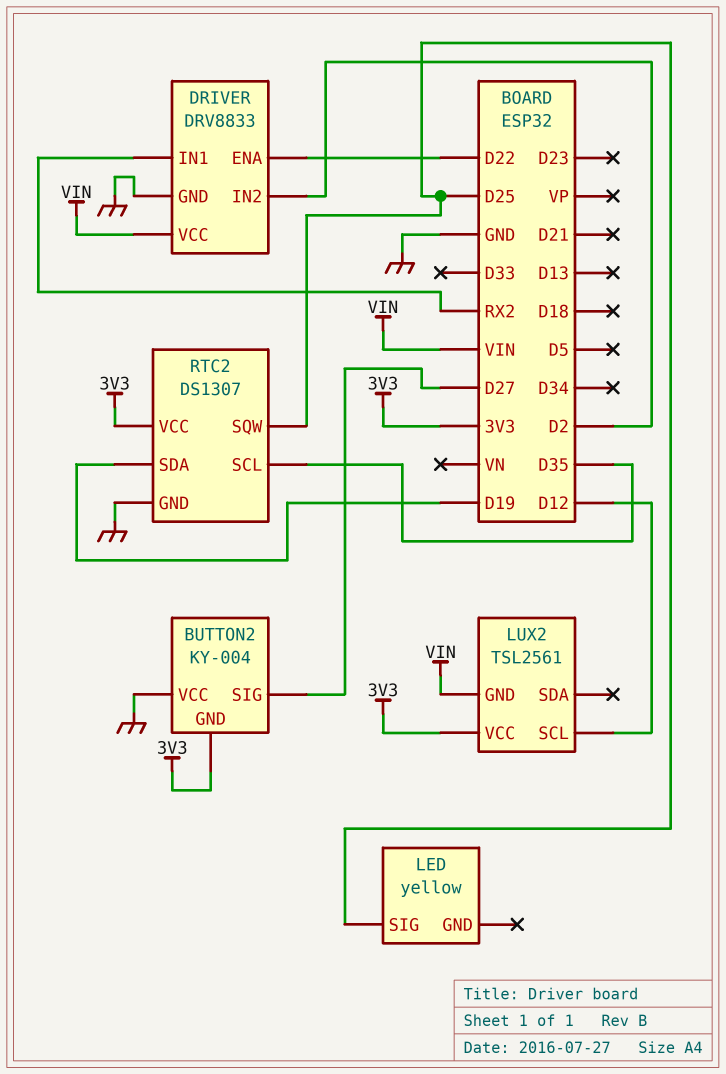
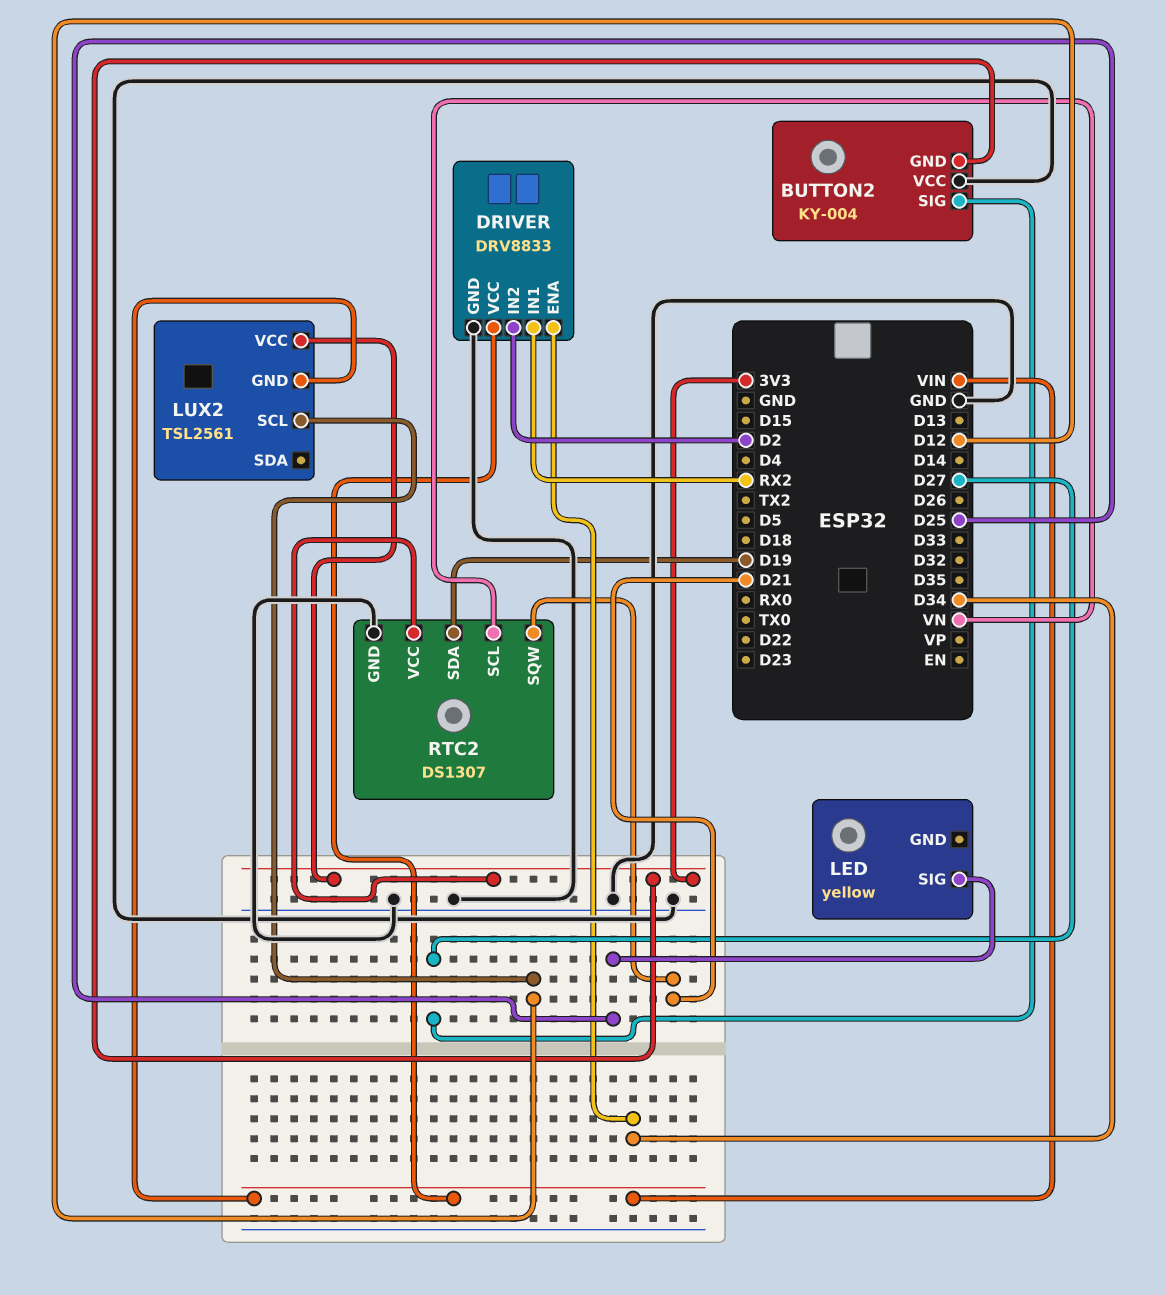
DRIVER pin ENA: D22 -> D34
RTC2 pin SCL: D35 -> VN
RTC2 pin SQW: D25 -> D21

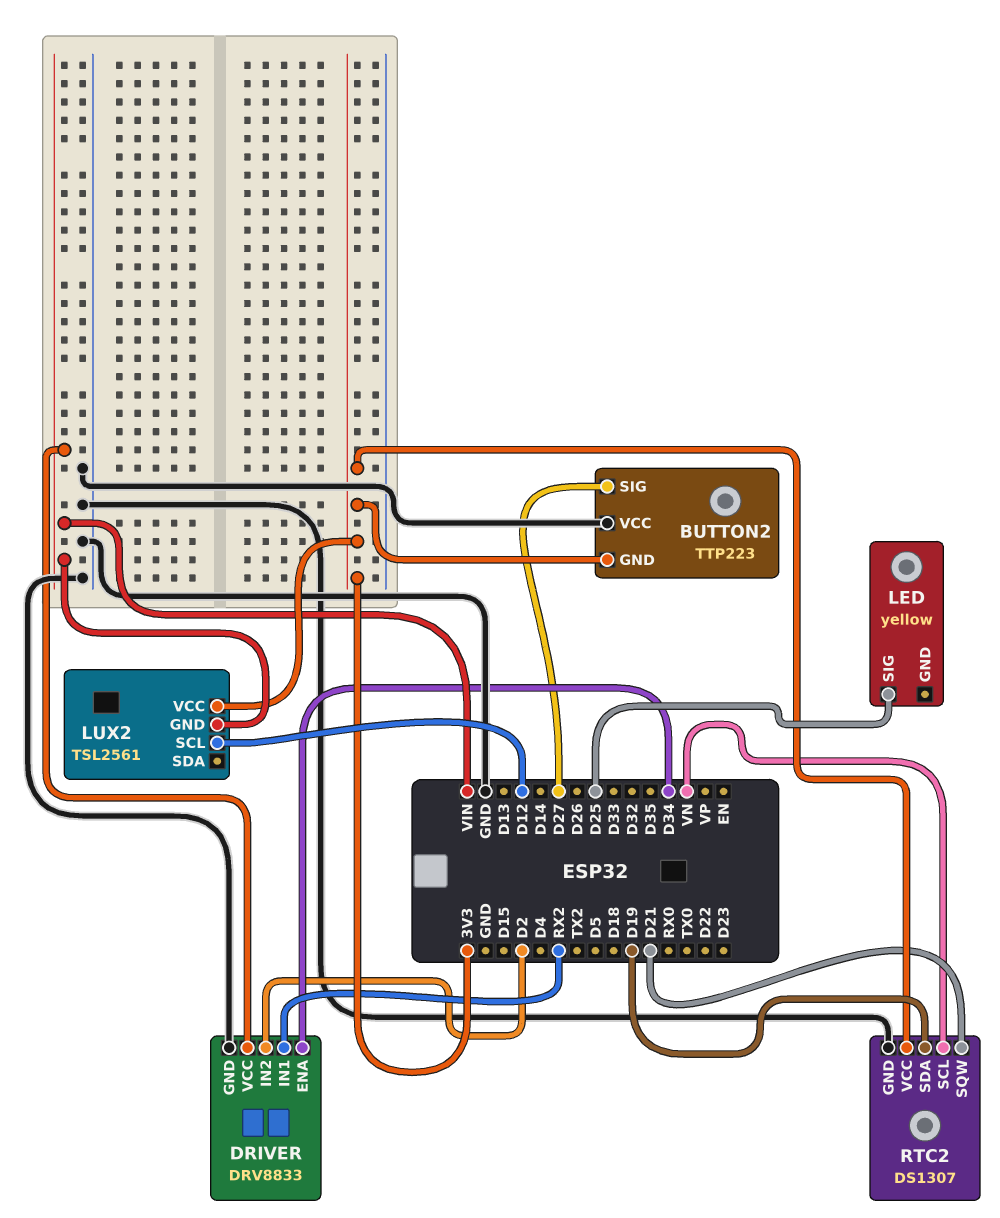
BUTTON2: KY-004 -> TTP223

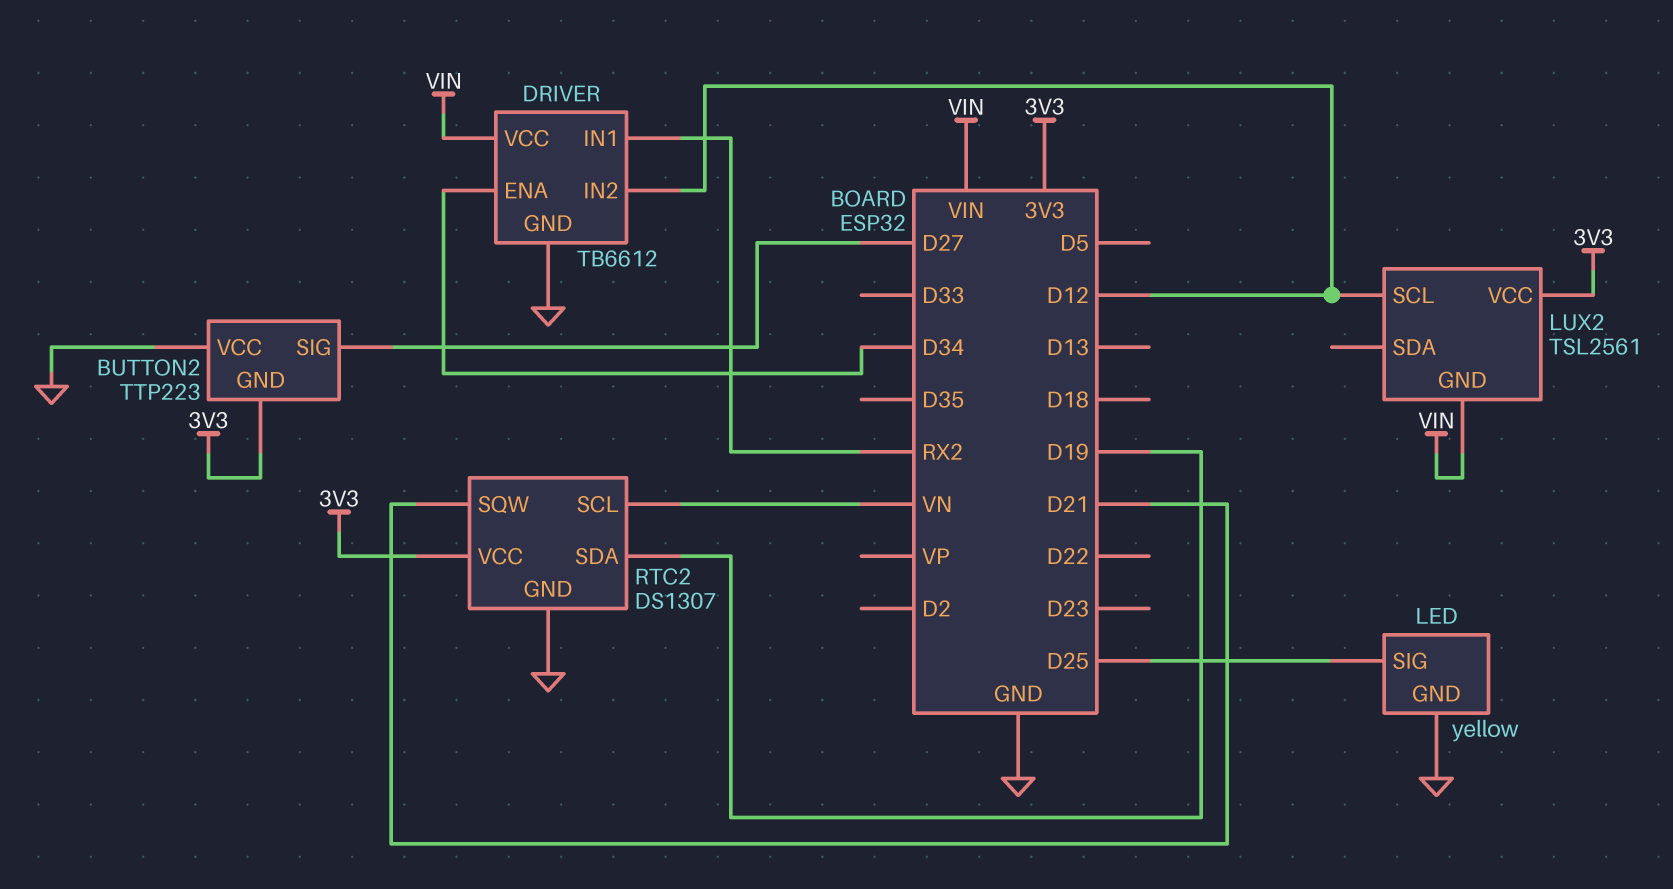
DRIVER: DRV8833 -> TB6612
DRIVER pin IN2: D2 -> D12
LED pin GND: none -> GND

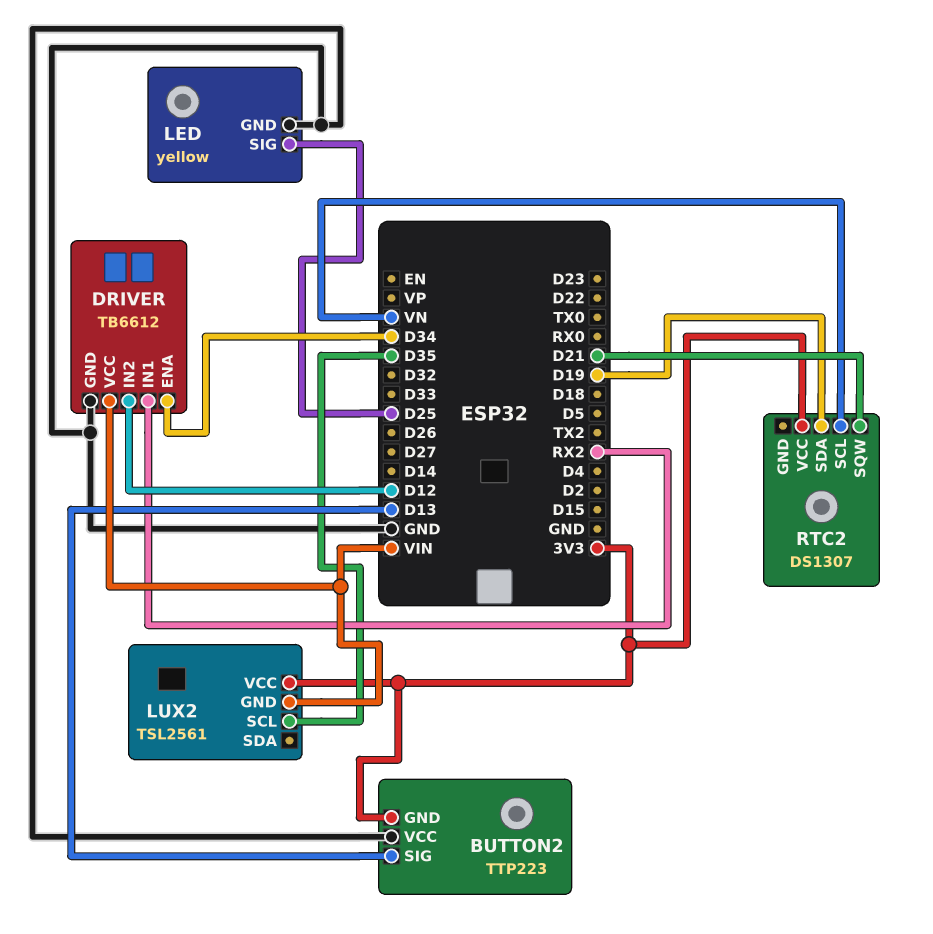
BUTTON2 pin SIG: D27 -> D13
LUX2 pin SCL: D12 -> D35
RTC2 pin GND: GND -> none

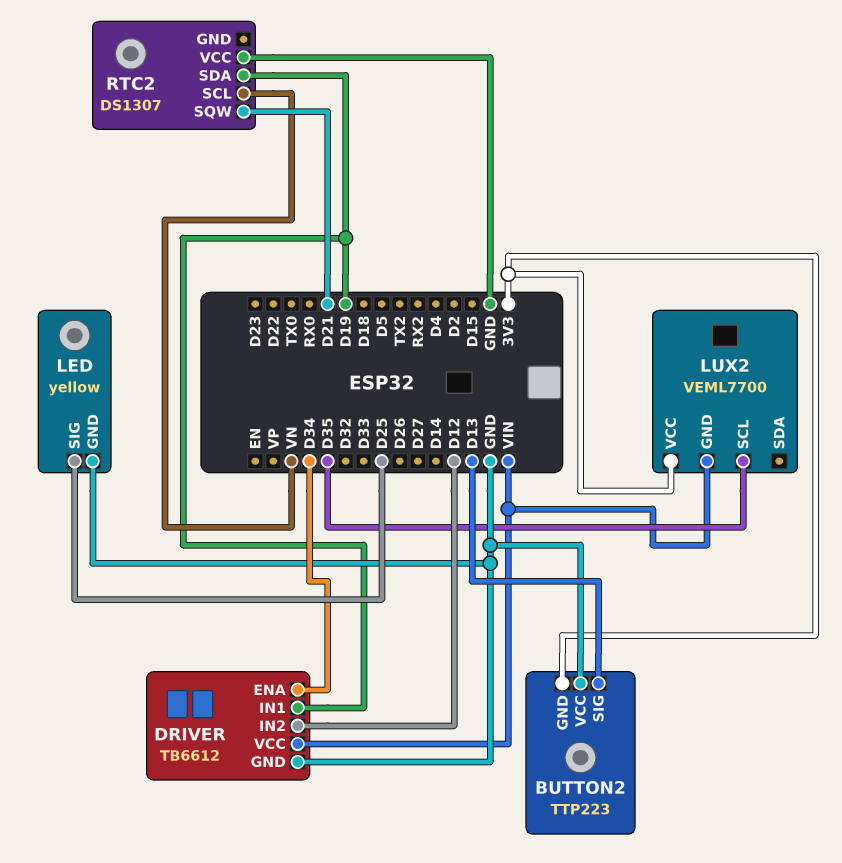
DRIVER pin IN1: RX2 -> D19
LUX2: TSL2561 -> VEML7700
RTC2 pin VCC: 3V3 -> GND

